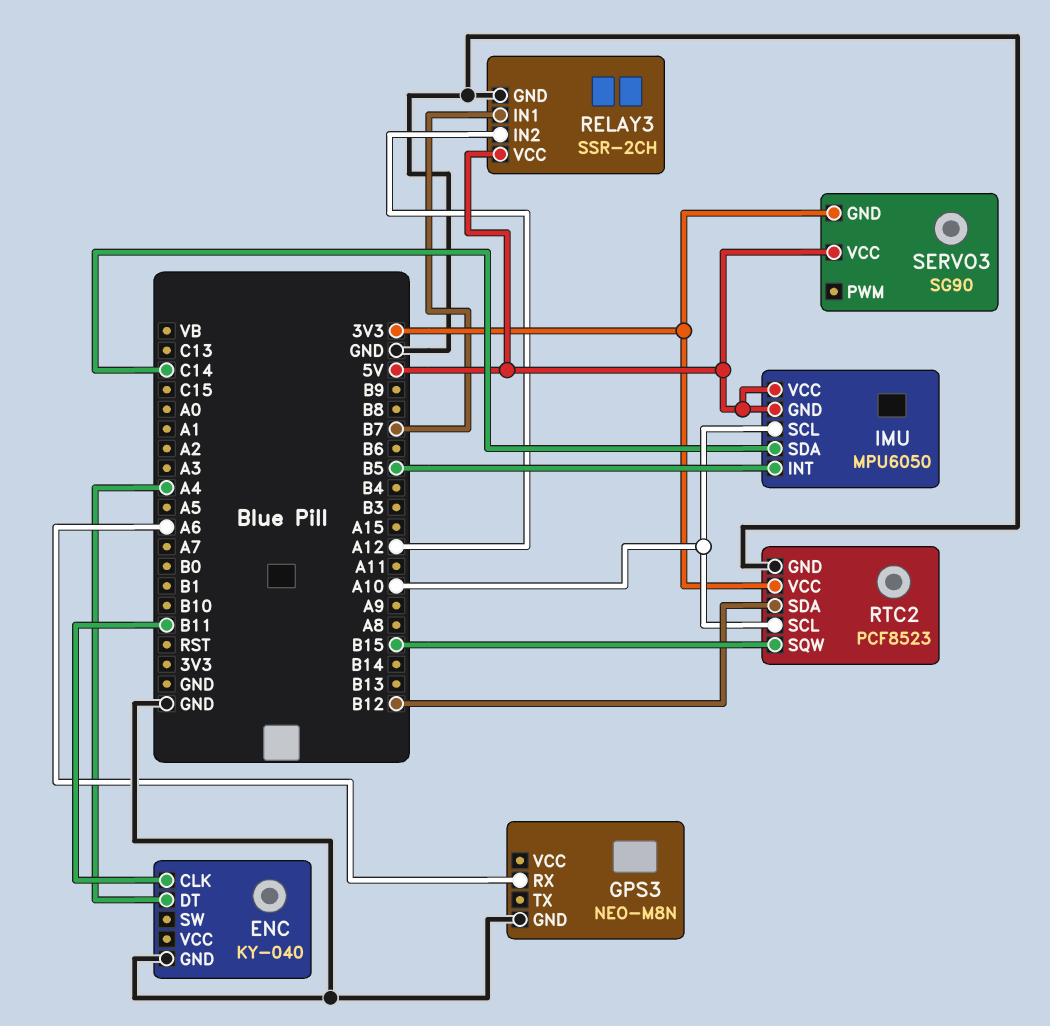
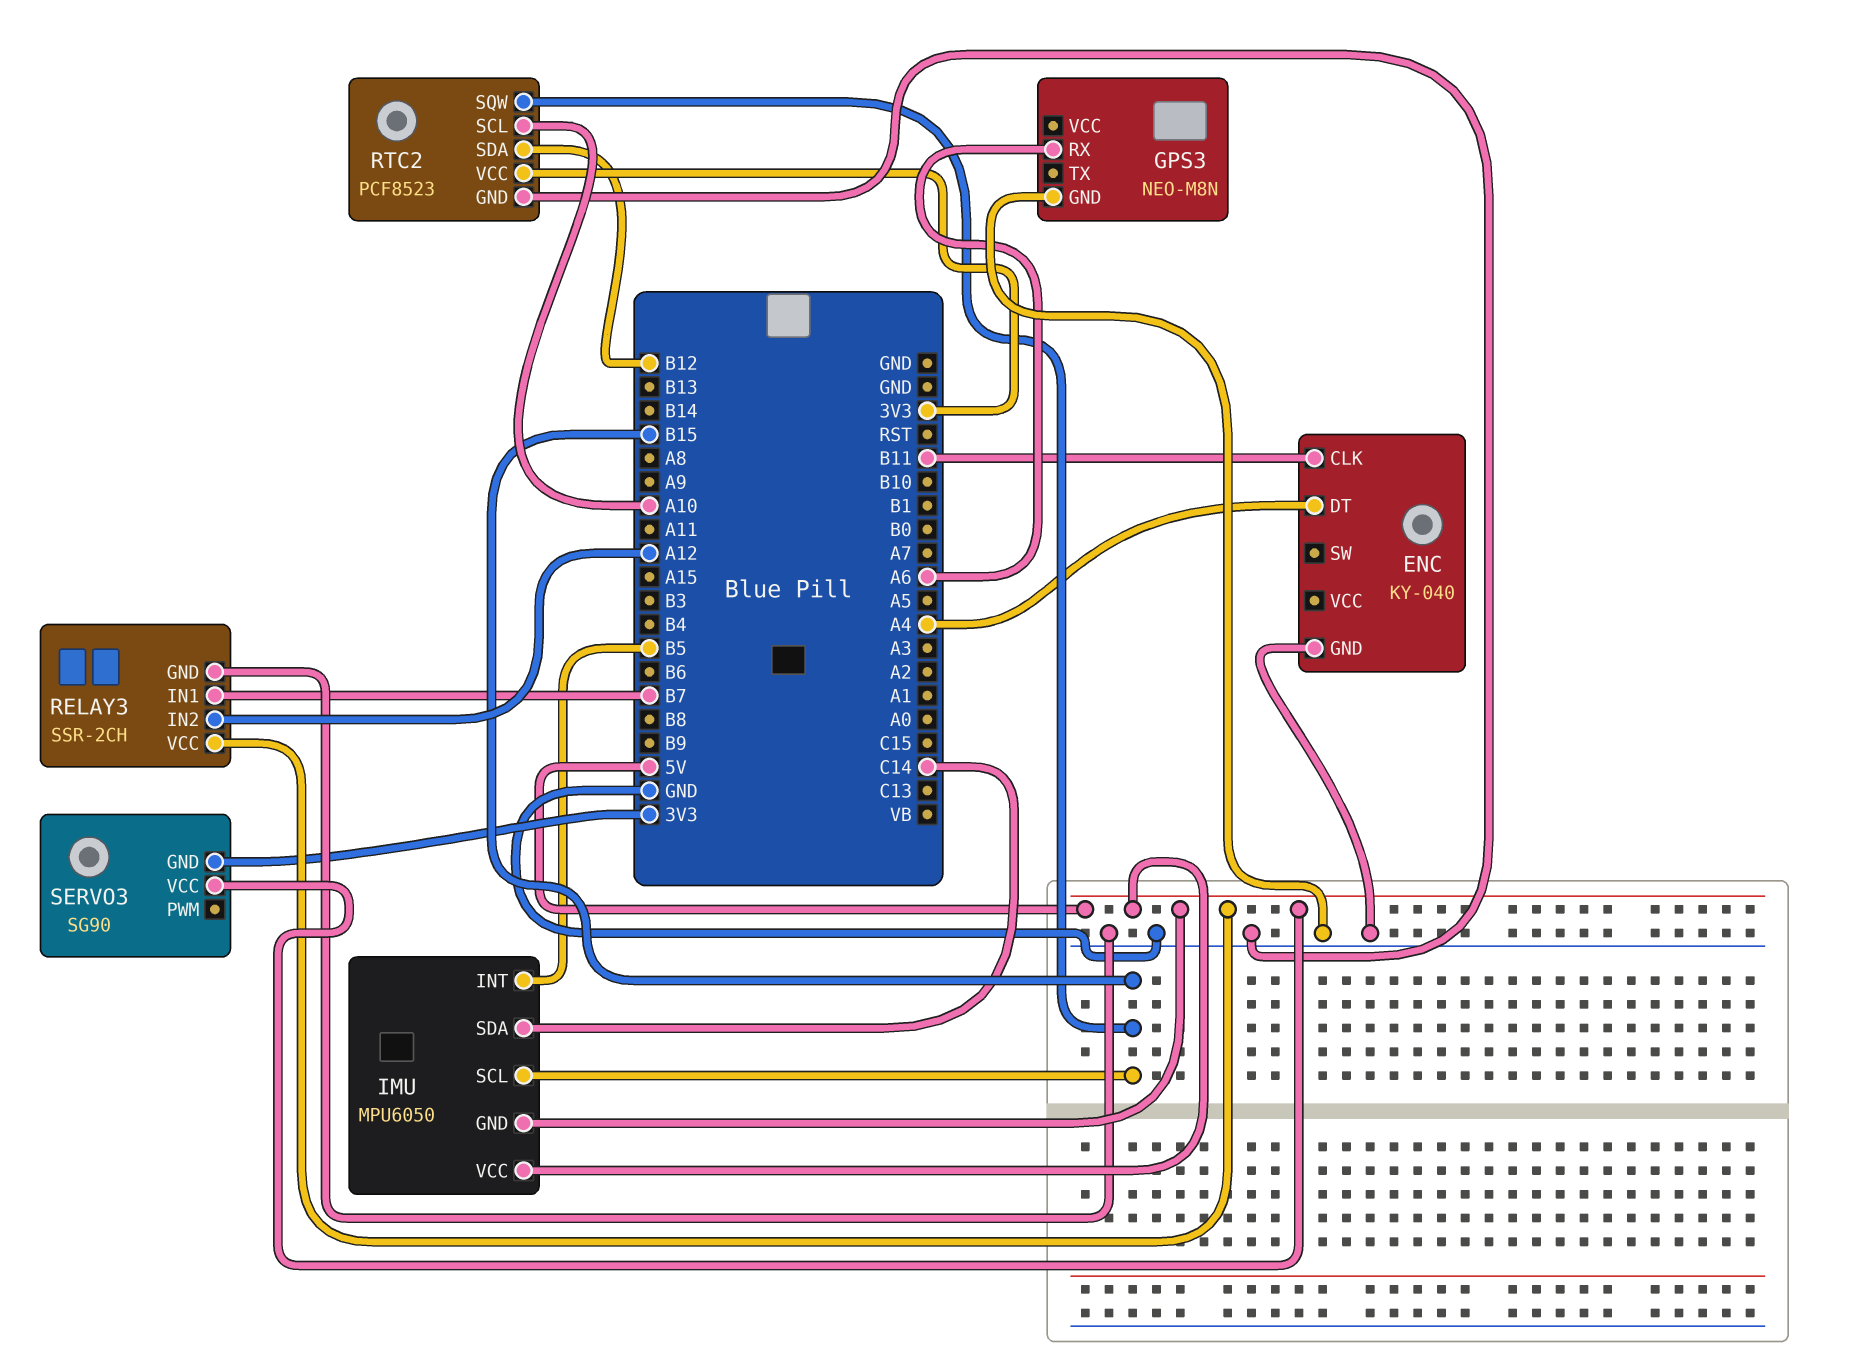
IMU pin SCL: A10 -> B15

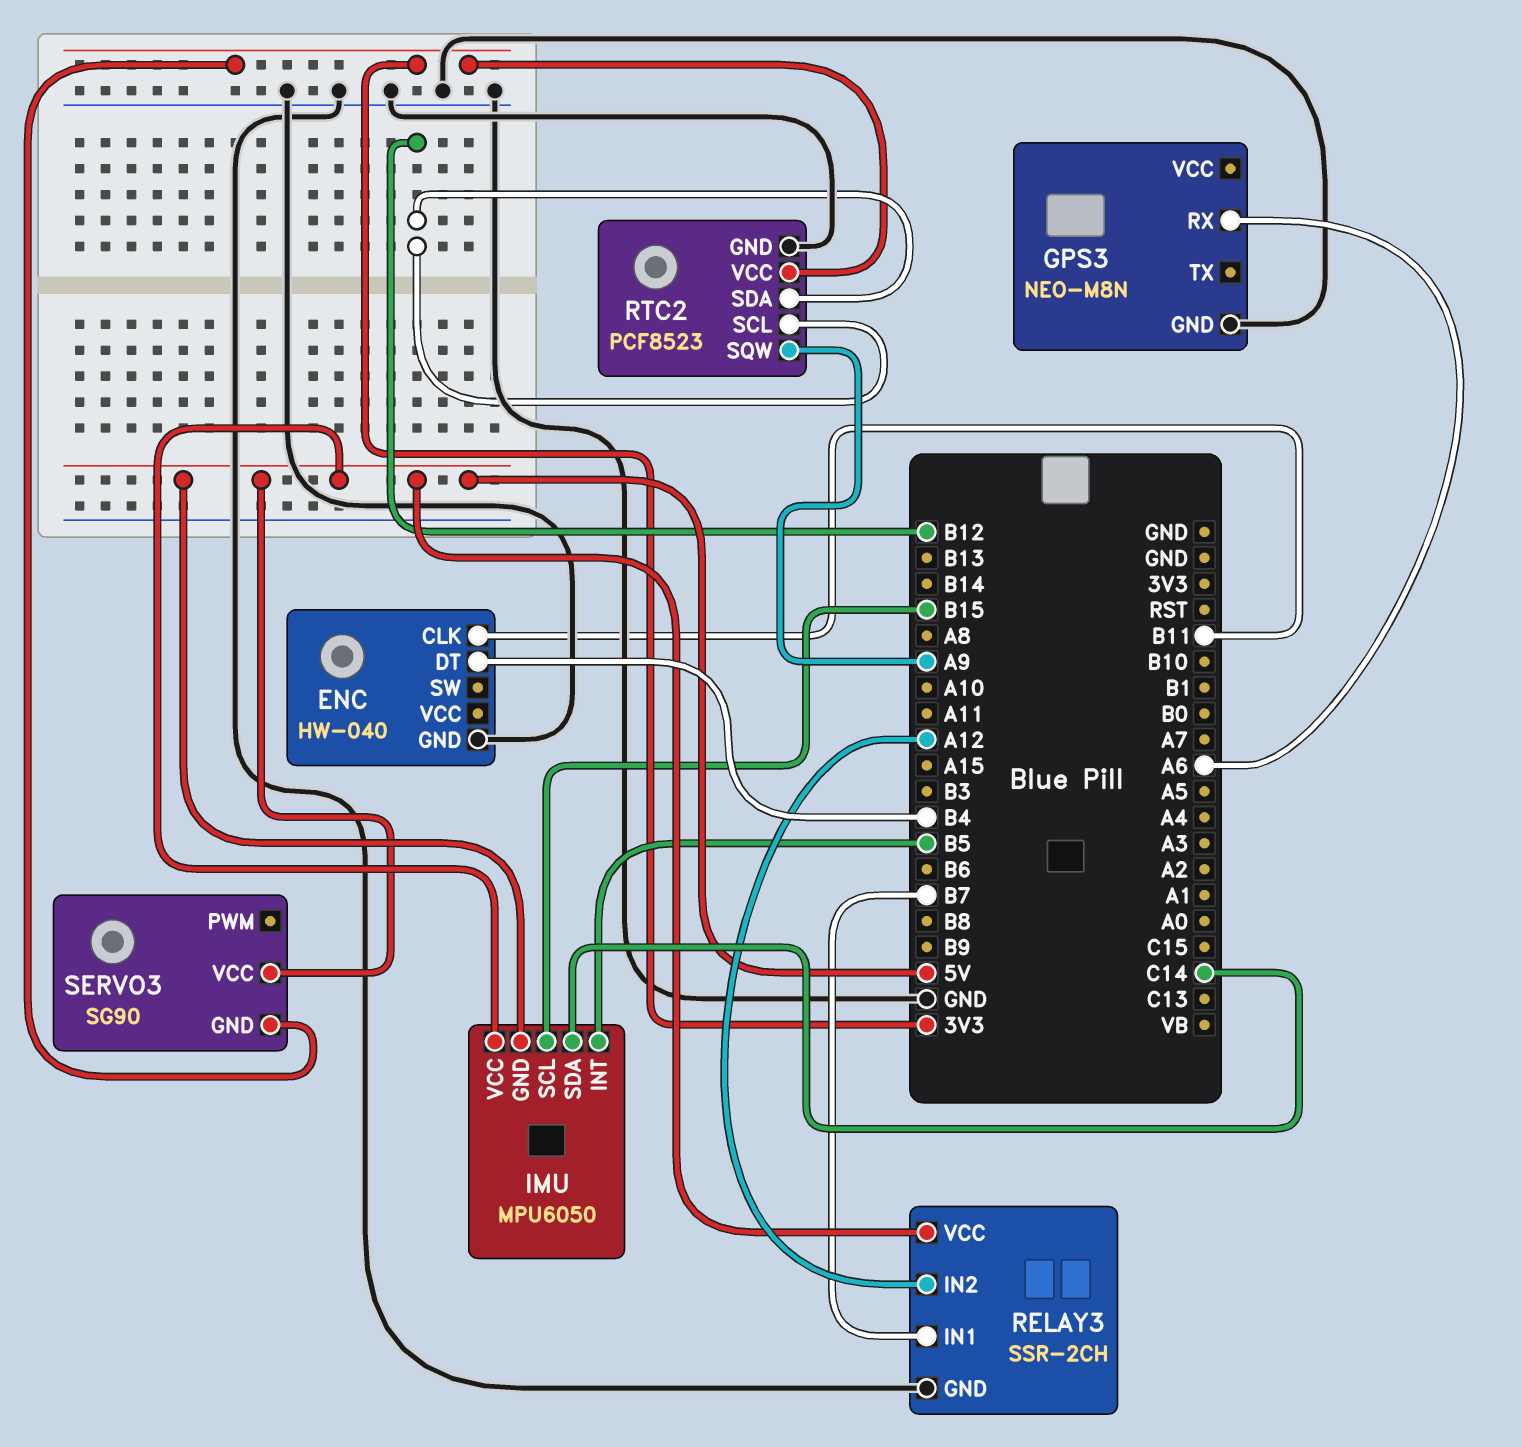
ENC: KY-040 -> HW-040
ENC pin DT: A4 -> B4
RTC2 pin SCL: A10 -> B12
RTC2 pin SQW: B15 -> A9

